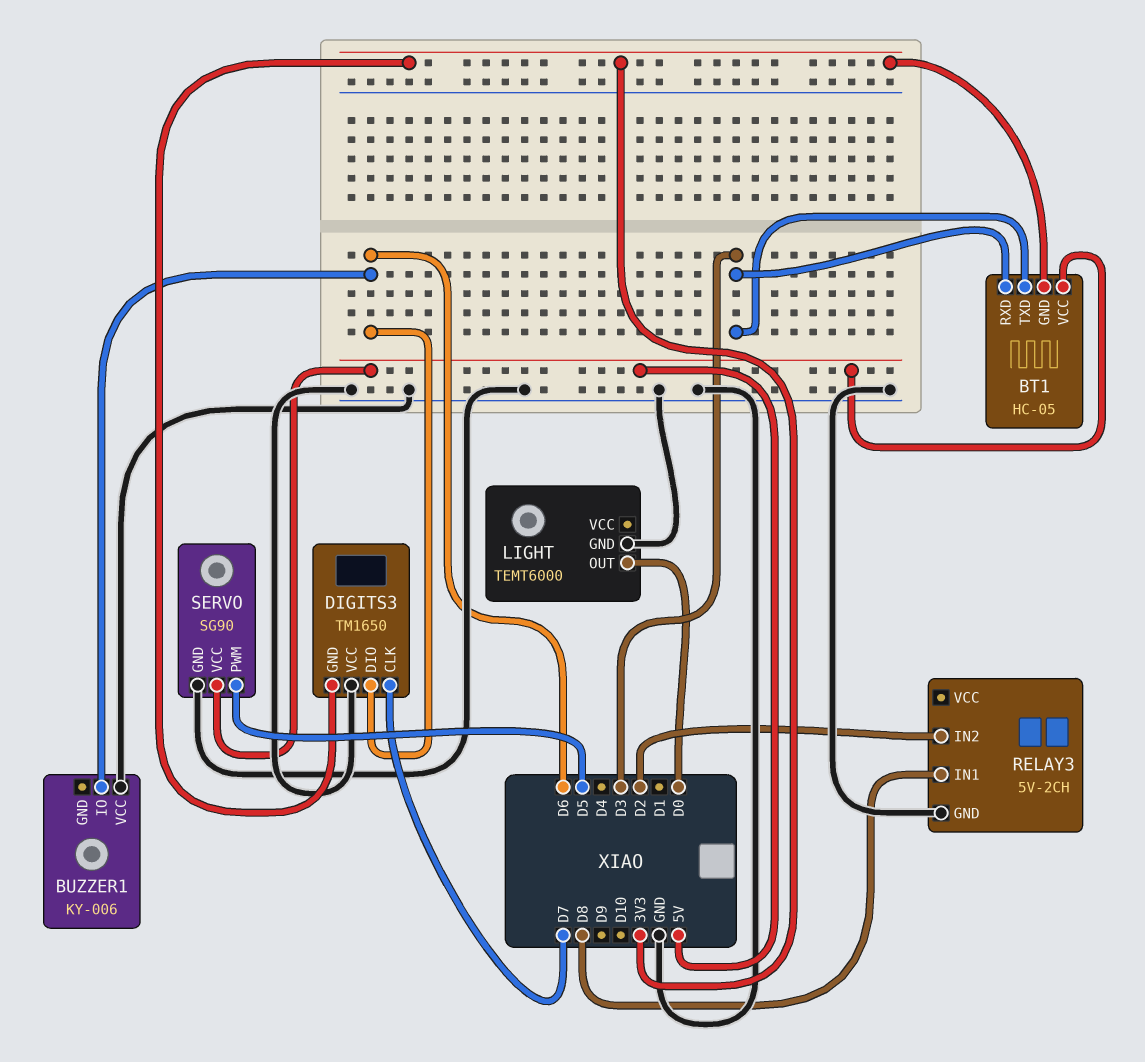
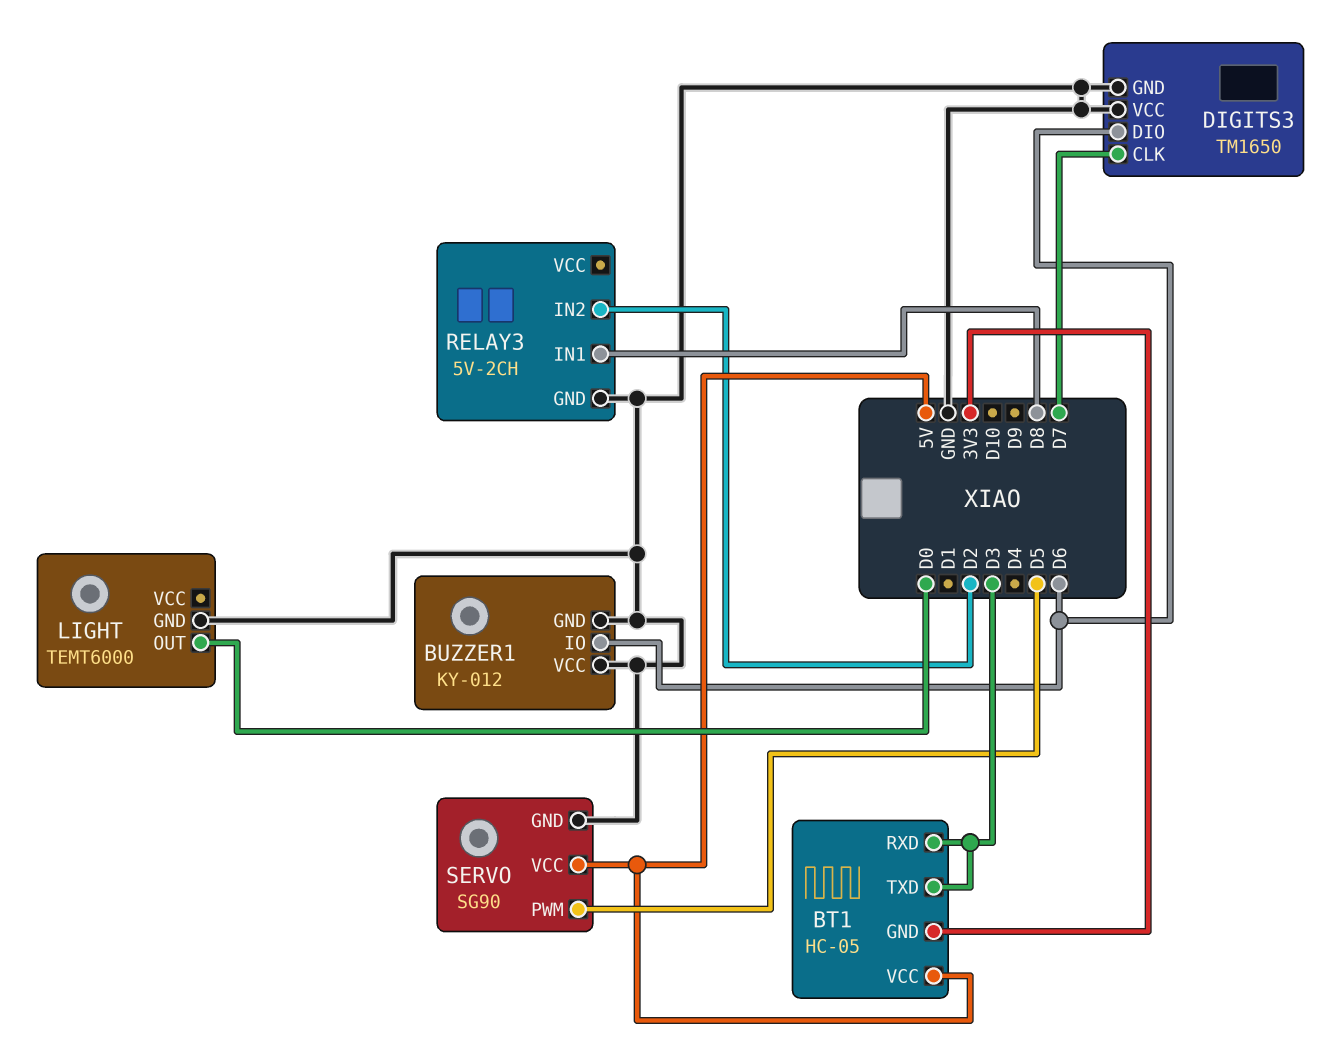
BUZZER1: KY-006 -> KY-012
BUZZER1 pin GND: none -> GND
DIGITS3 pin GND: 3V3 -> GND

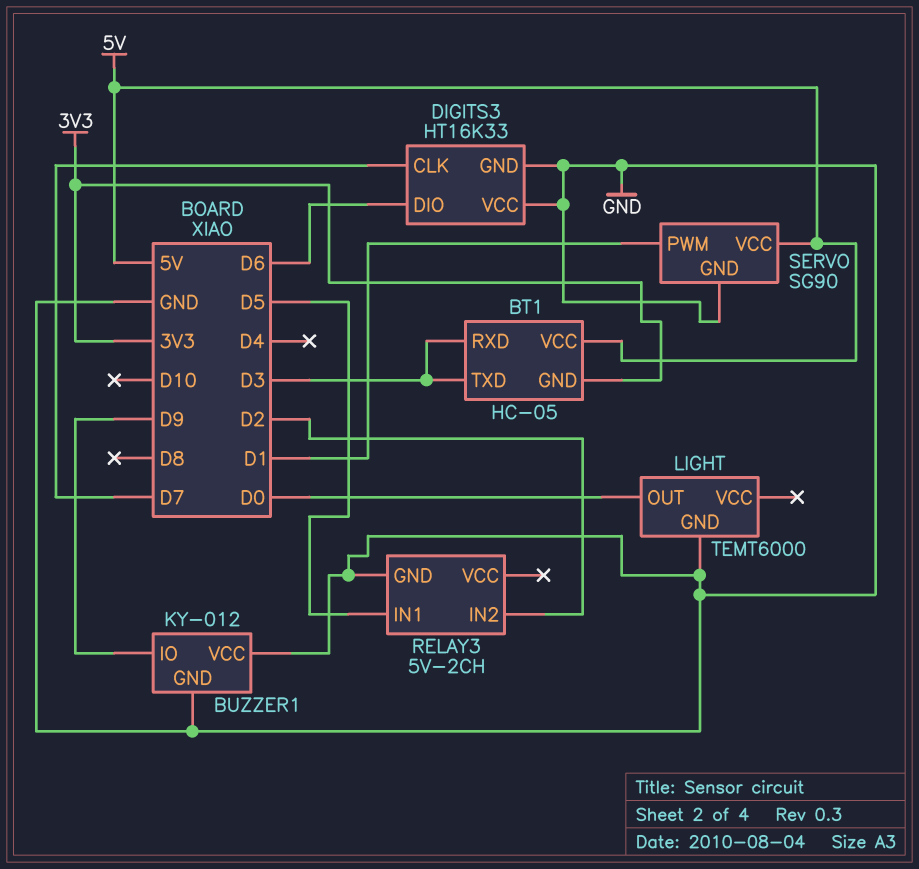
BUZZER1 pin IO: D6 -> D9
DIGITS3: TM1650 -> HT16K33
RELAY3 pin IN1: D8 -> D5
SERVO pin PWM: D5 -> D1

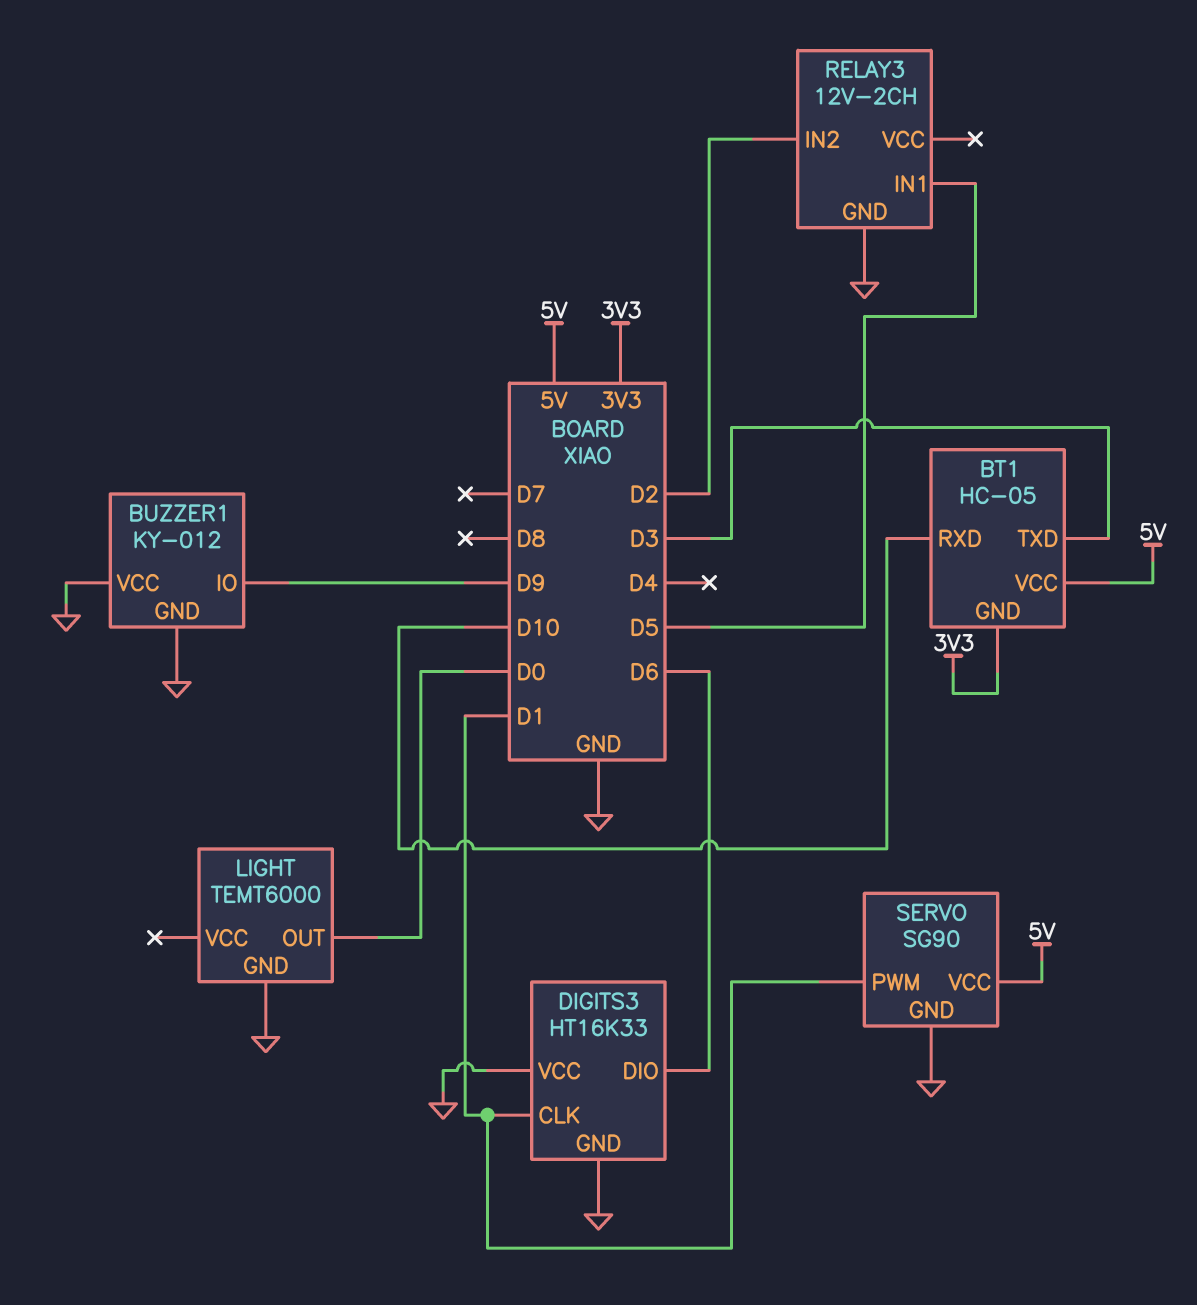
BT1 pin RXD: D3 -> D10
DIGITS3 pin CLK: D7 -> D1
RELAY3: 5V-2CH -> 12V-2CH

